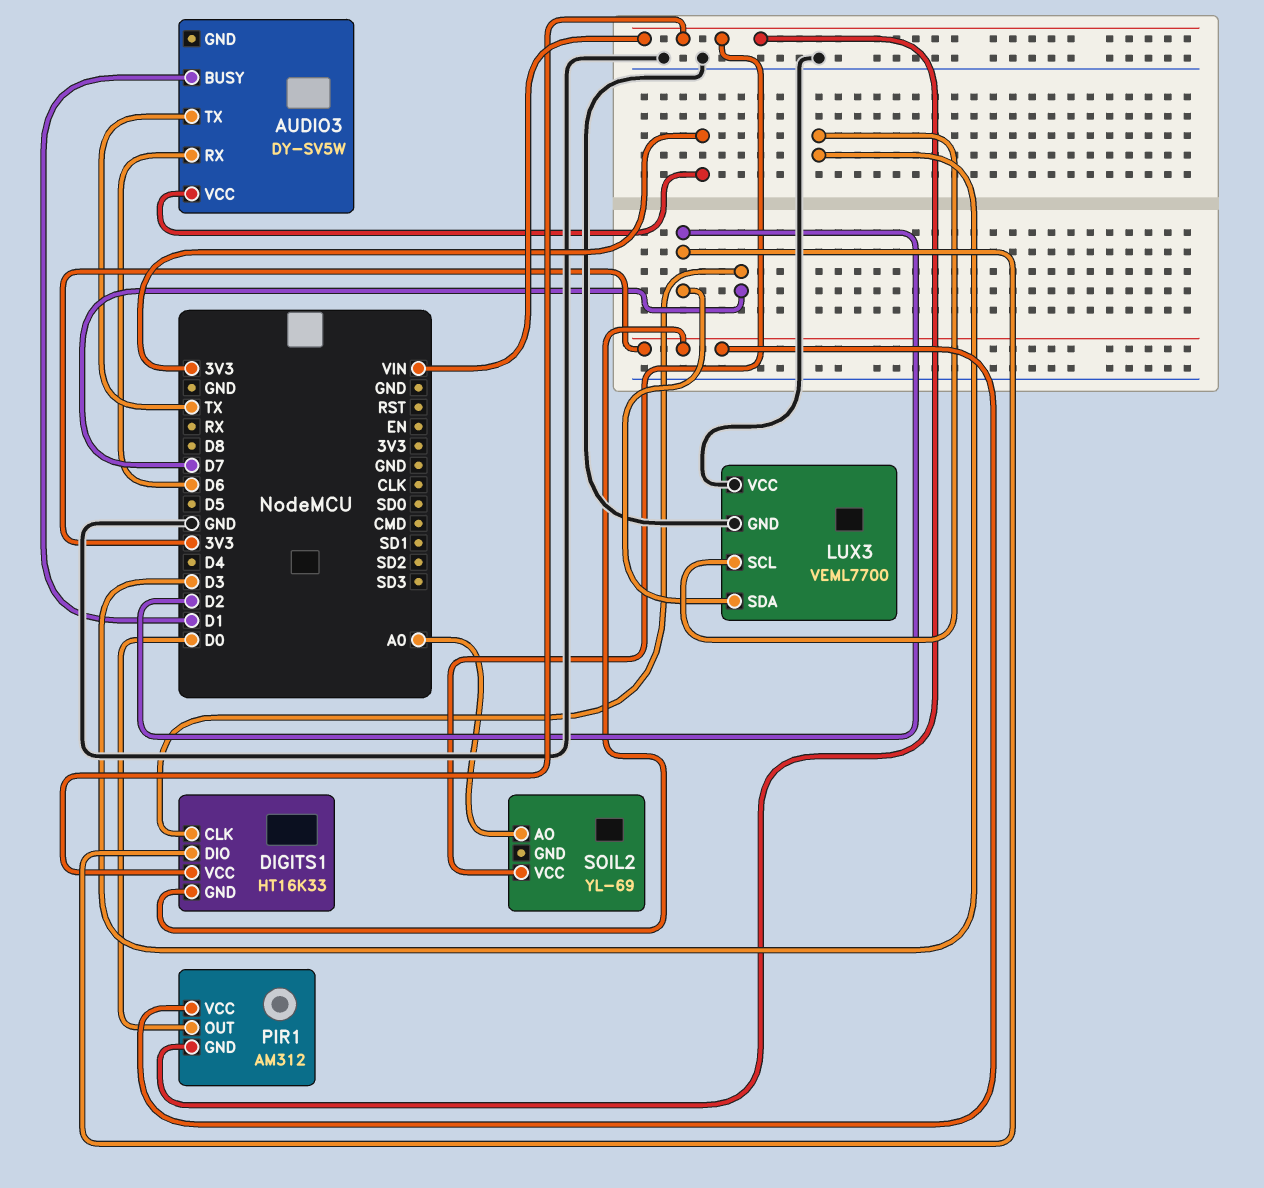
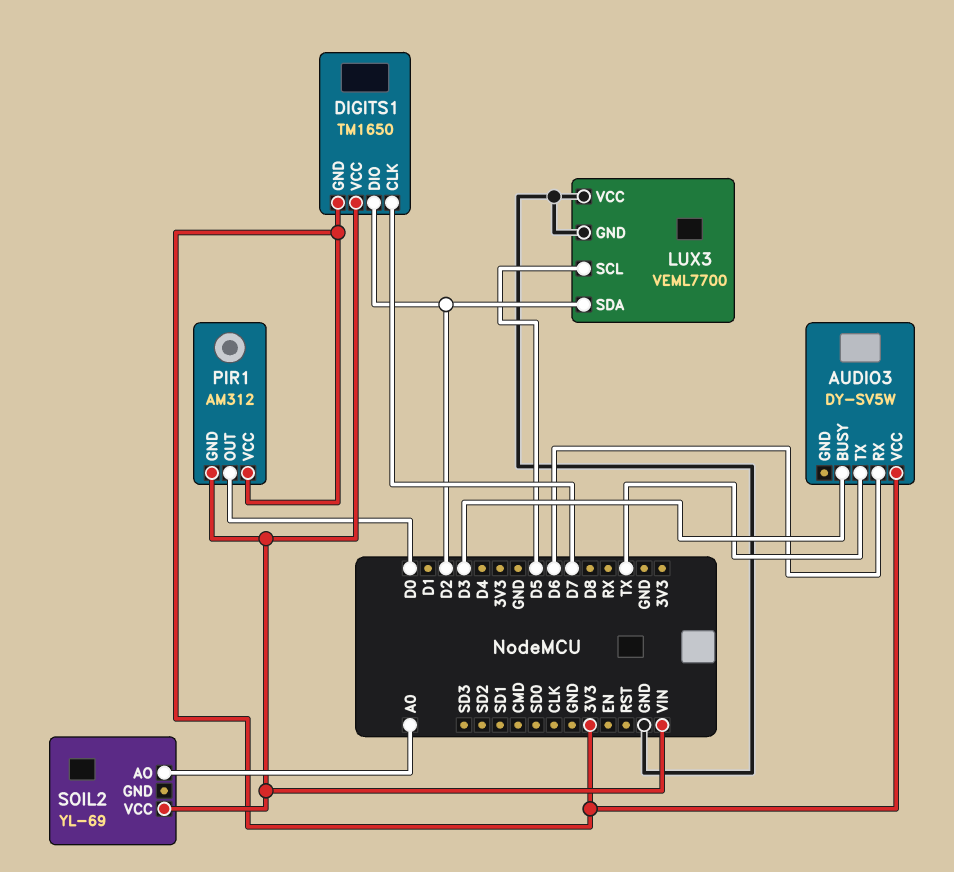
AUDIO3 pin BUSY: D1 -> D3
DIGITS1: HT16K33 -> TM1650
LUX3 pin SCL: D3 -> D5

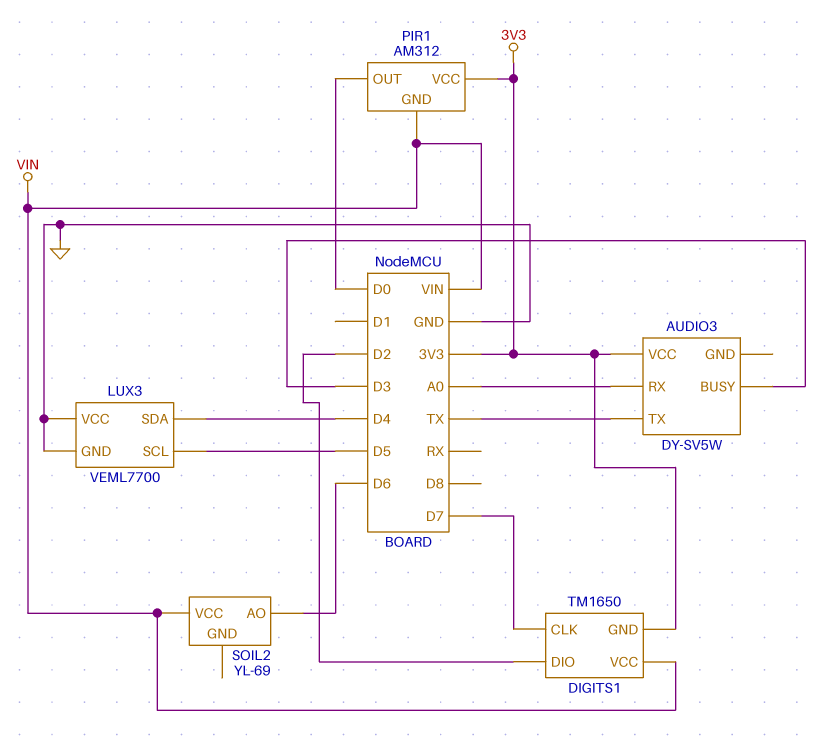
AUDIO3 pin RX: D6 -> A0
LUX3 pin SDA: D2 -> D4
SOIL2 pin AO: A0 -> D6

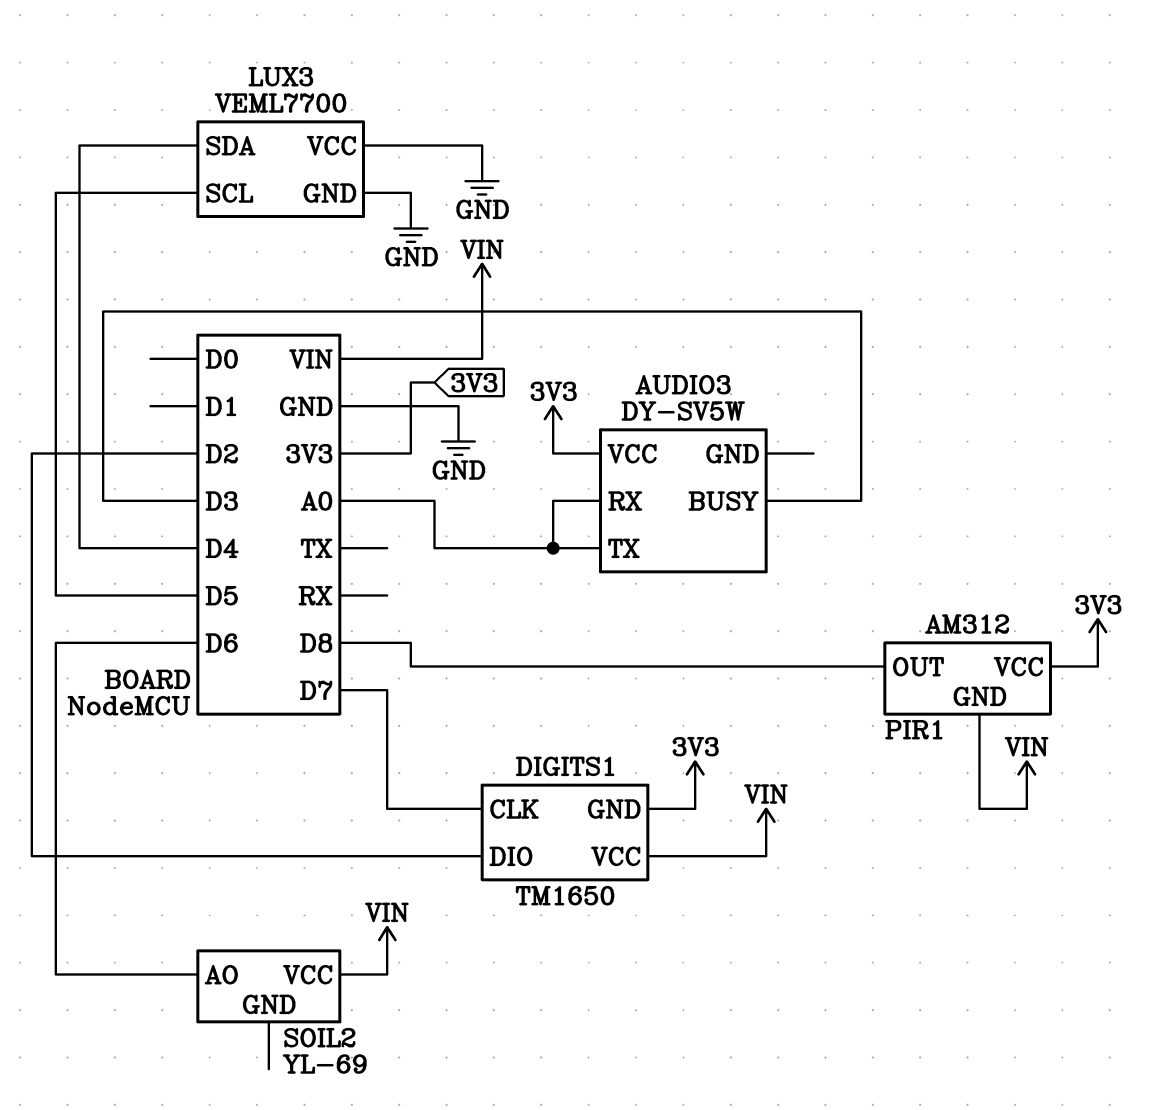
AUDIO3 pin TX: TX -> A0
PIR1 pin OUT: D0 -> D8

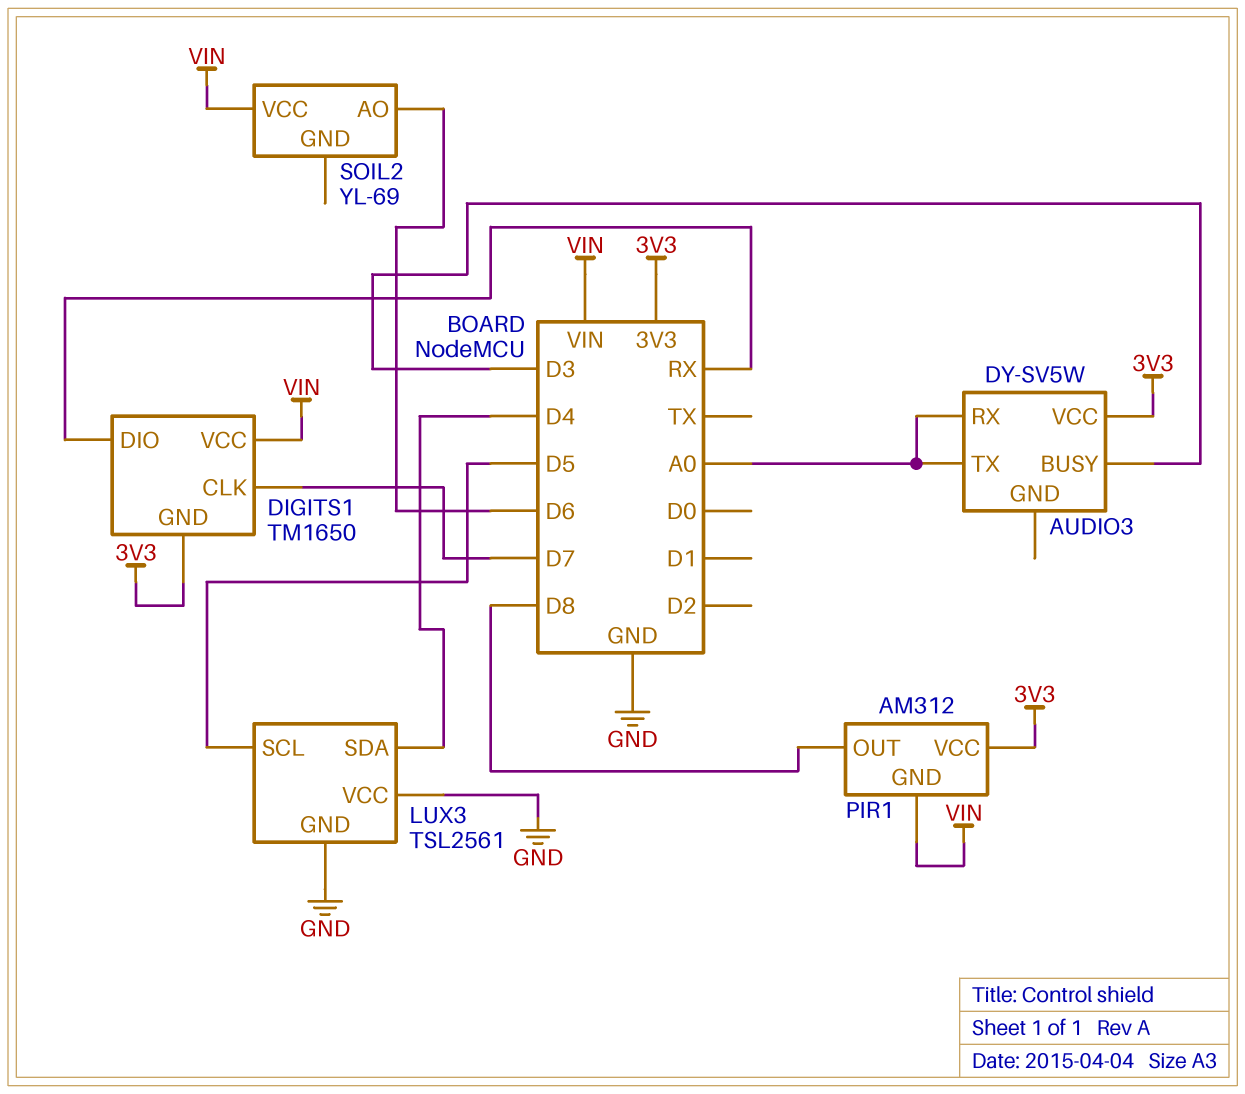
DIGITS1 pin DIO: D2 -> RX
LUX3: VEML7700 -> TSL2561

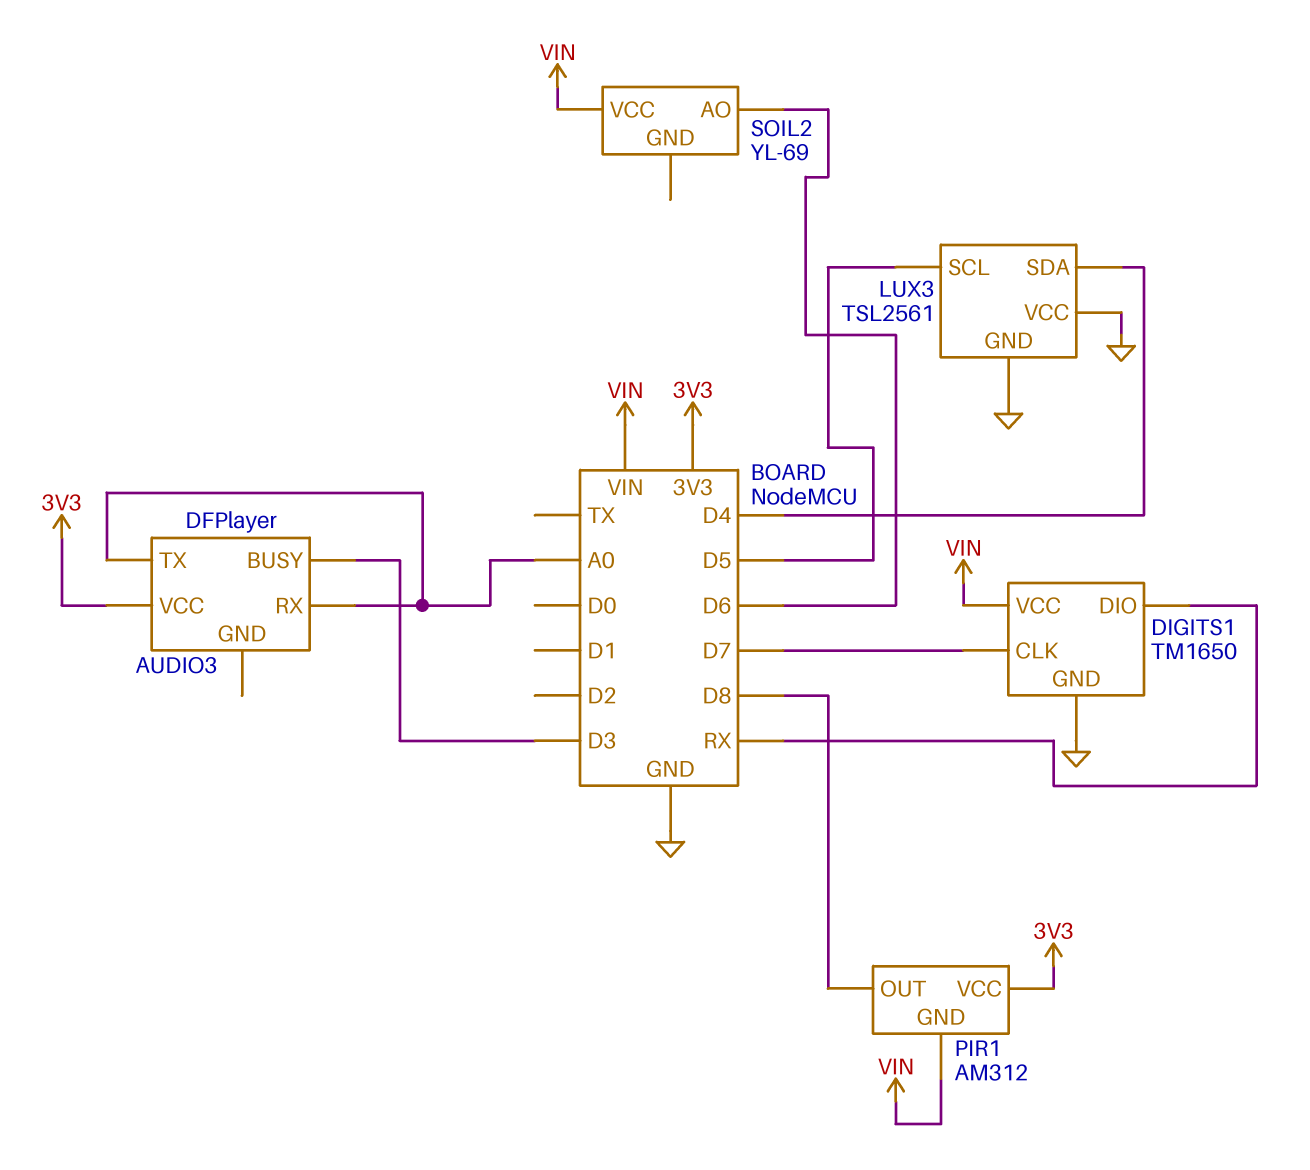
AUDIO3: DY-SV5W -> DFPlayer
DIGITS1 pin GND: 3V3 -> GND

